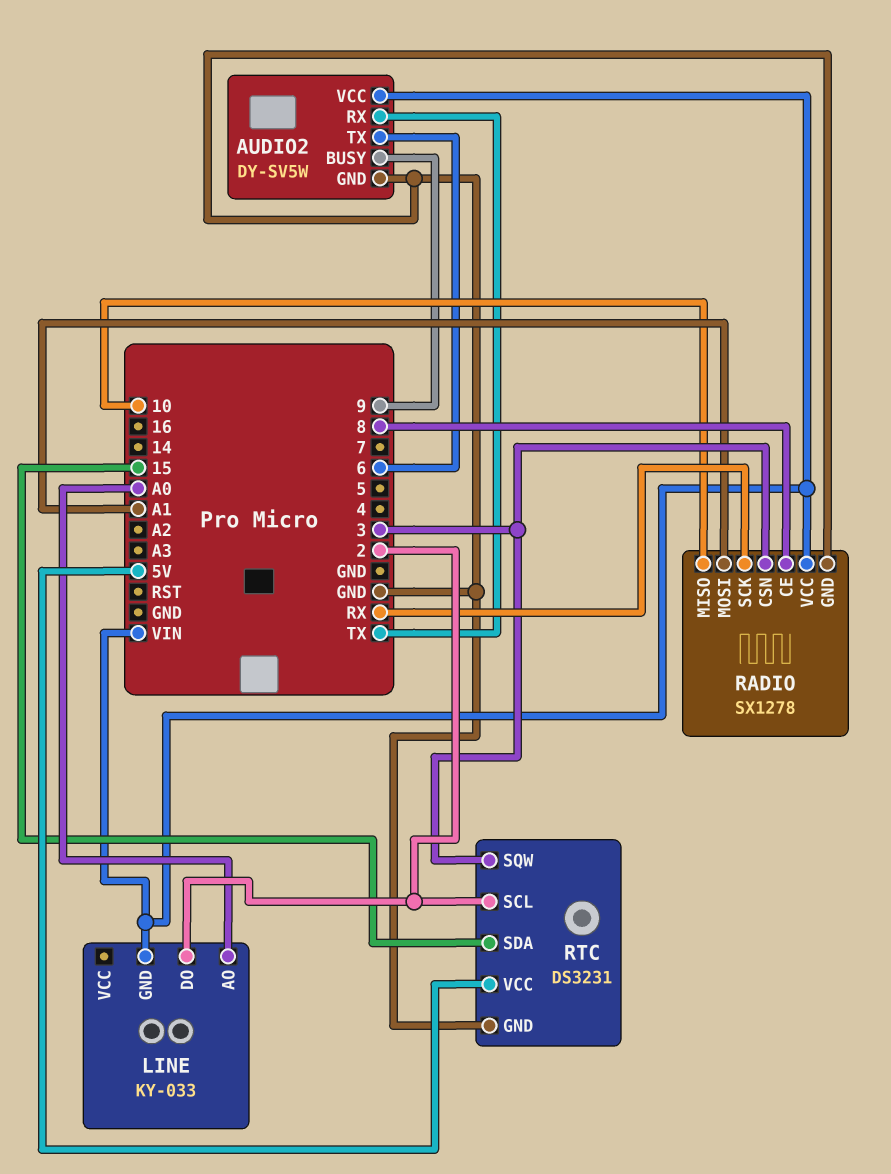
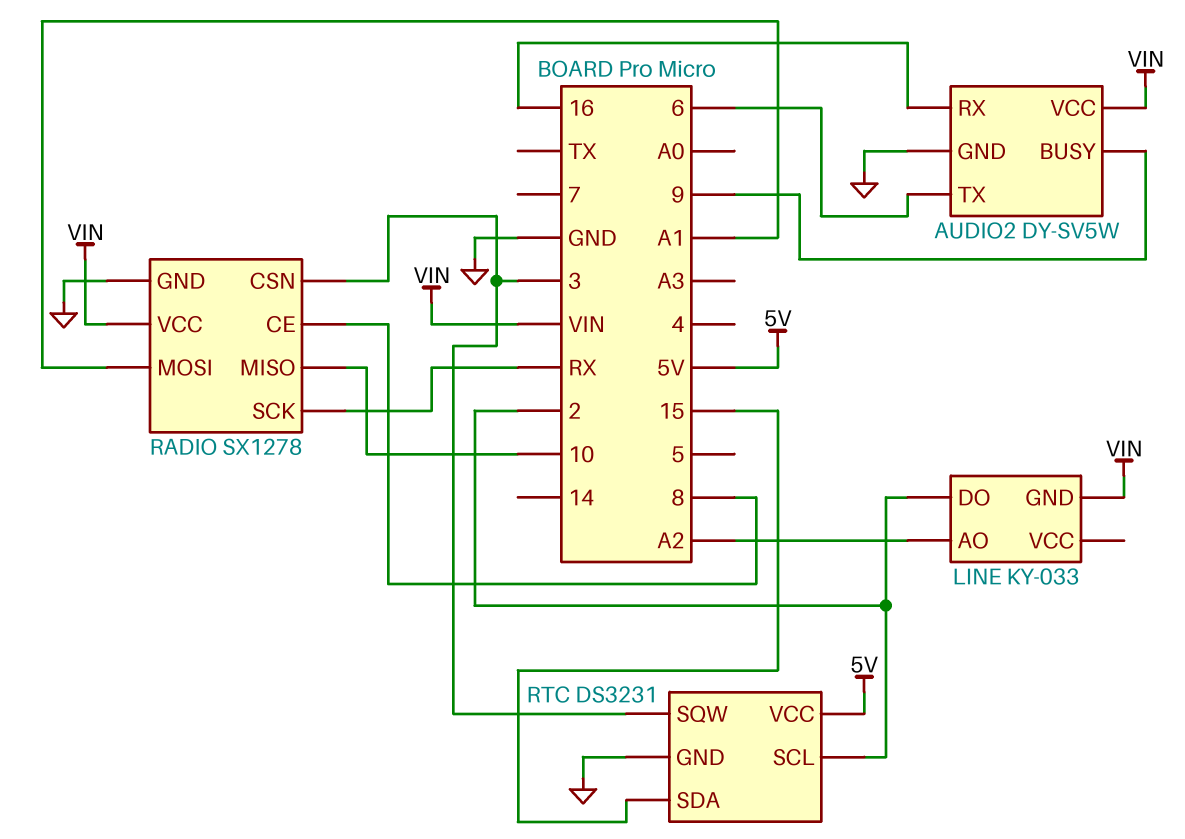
AUDIO2 pin RX: TX -> 16
LINE pin AO: A0 -> A2

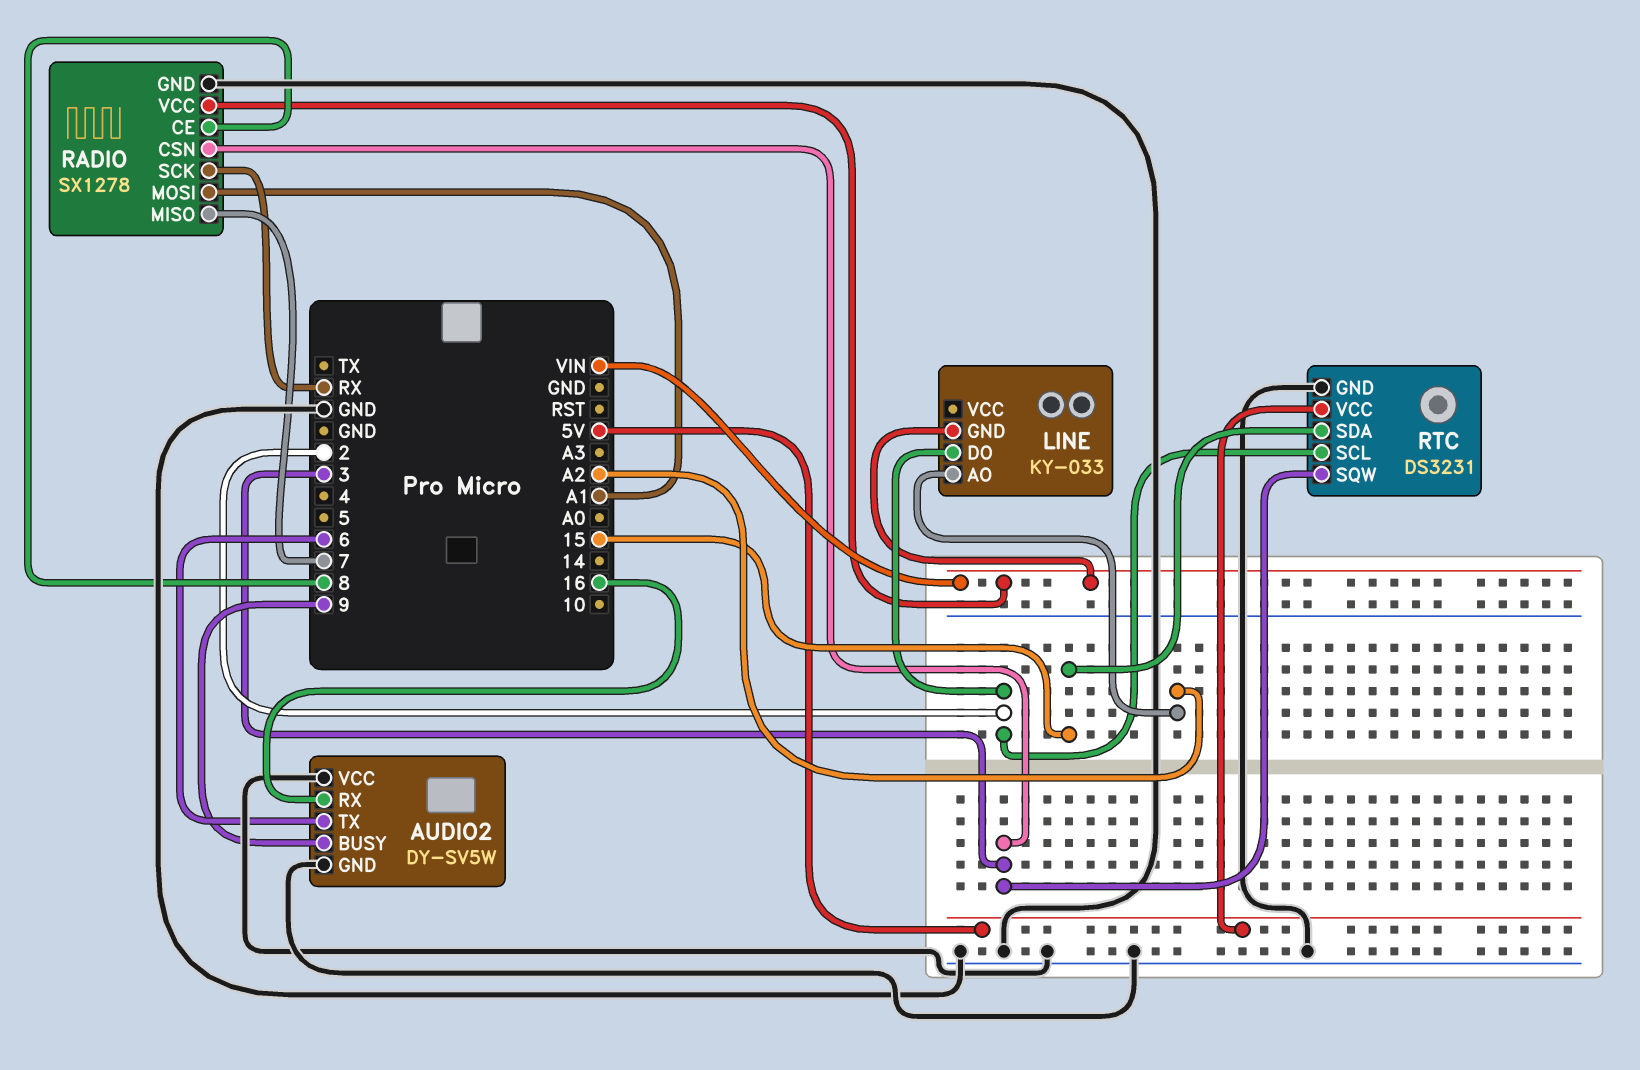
AUDIO2 pin VCC: VIN -> GND
RADIO pin MISO: 10 -> 7

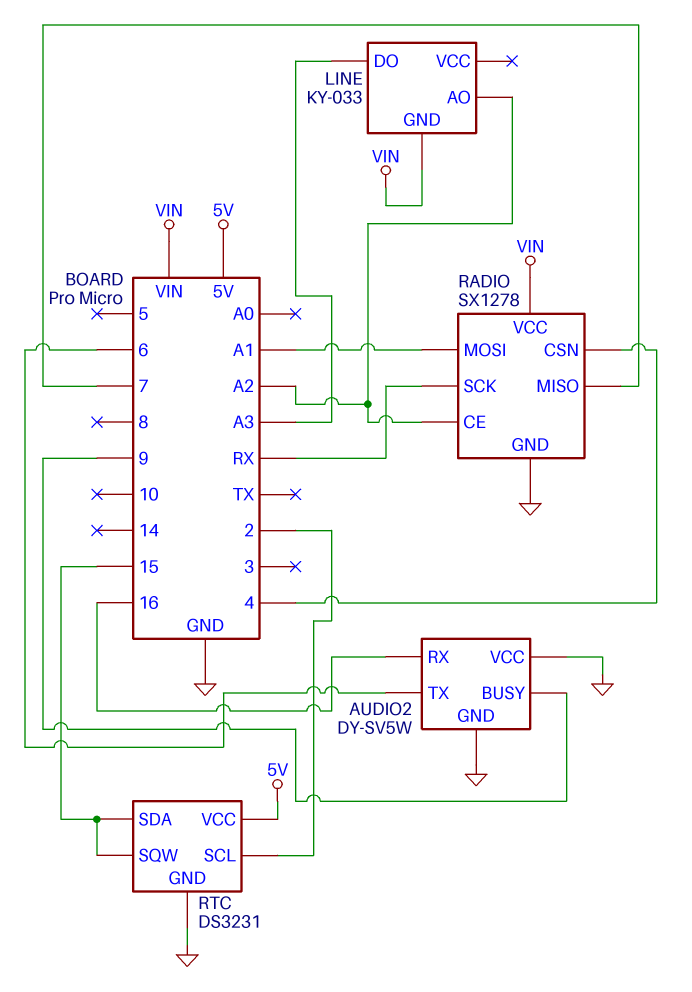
LINE pin DO: 2 -> A3
RADIO pin CE: 8 -> A2
RADIO pin CSN: 3 -> 4
RTC pin SQW: 3 -> 15

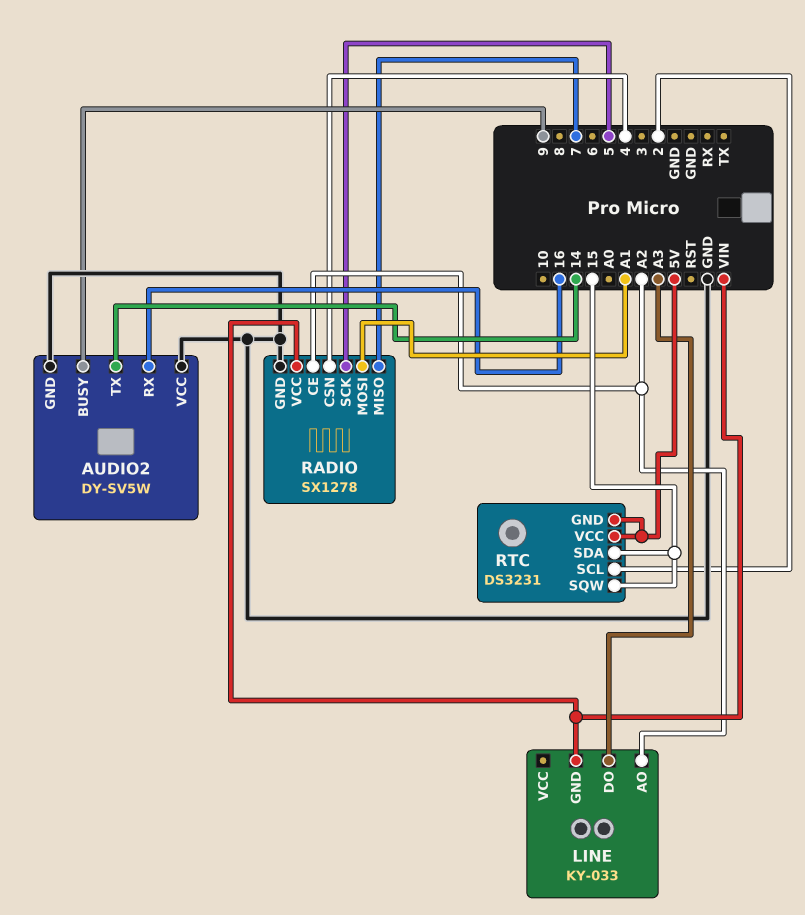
AUDIO2 pin TX: 6 -> 14
RADIO pin SCK: RX -> 5
RTC pin GND: GND -> 5V

